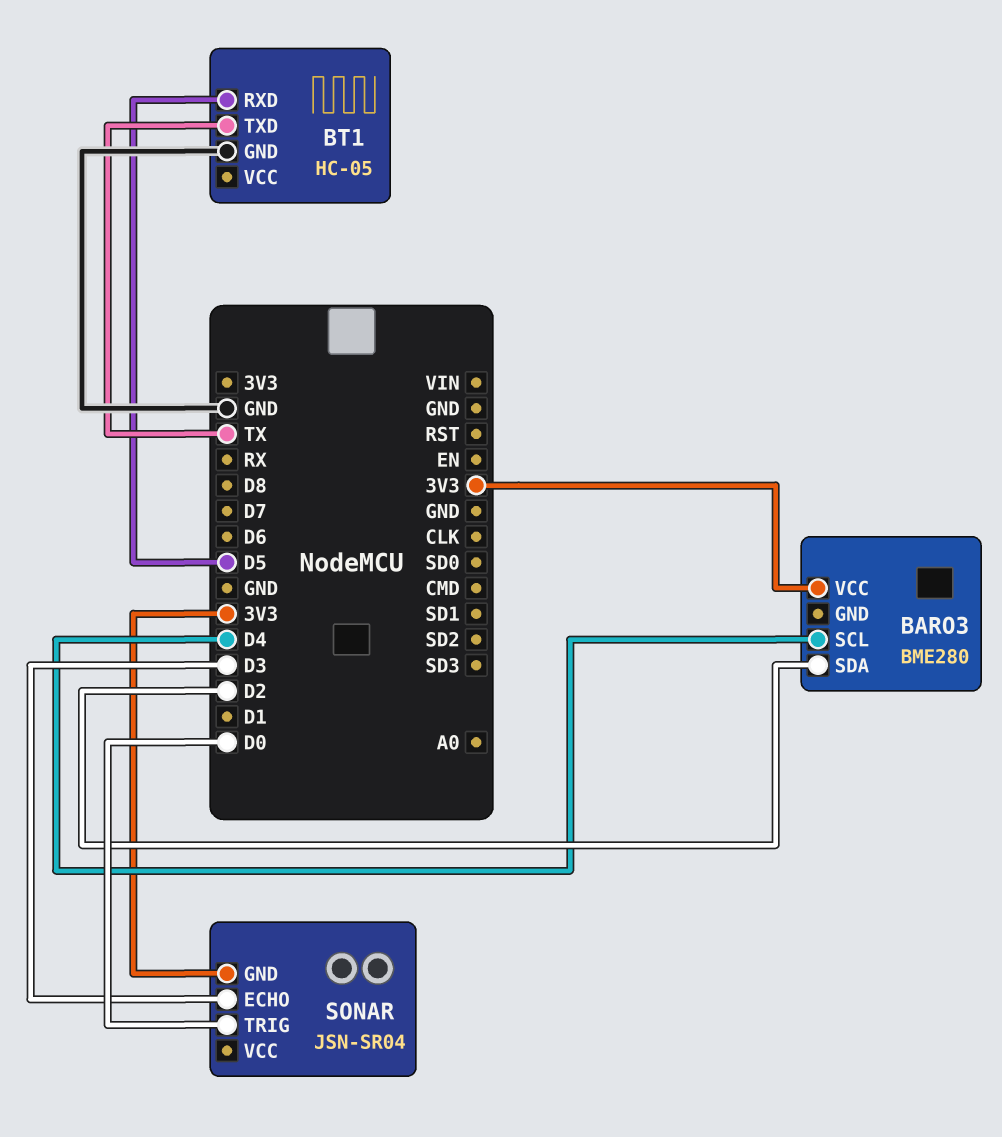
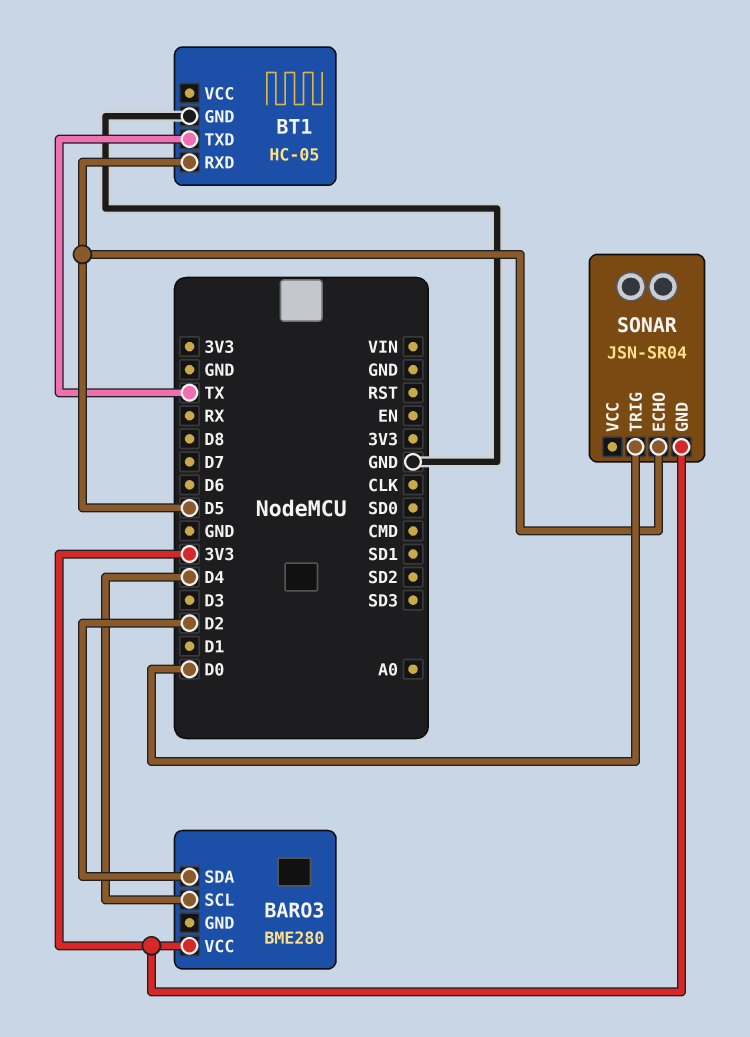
SONAR pin ECHO: D3 -> D5

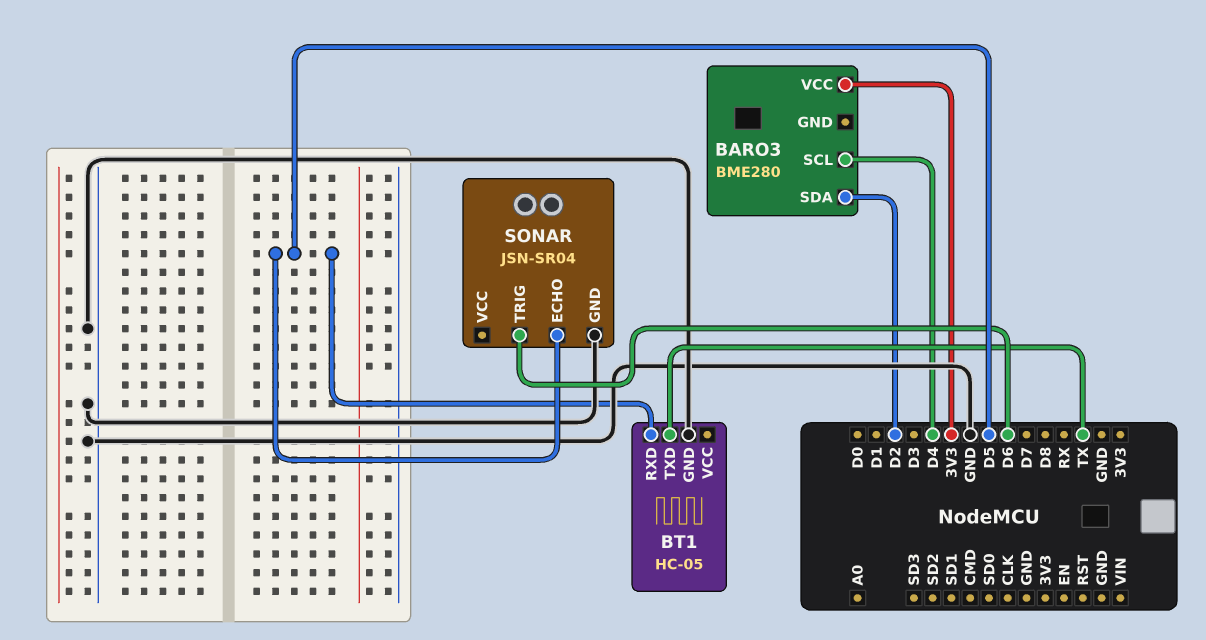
SONAR pin GND: 3V3 -> GND
SONAR pin TRIG: D0 -> D6

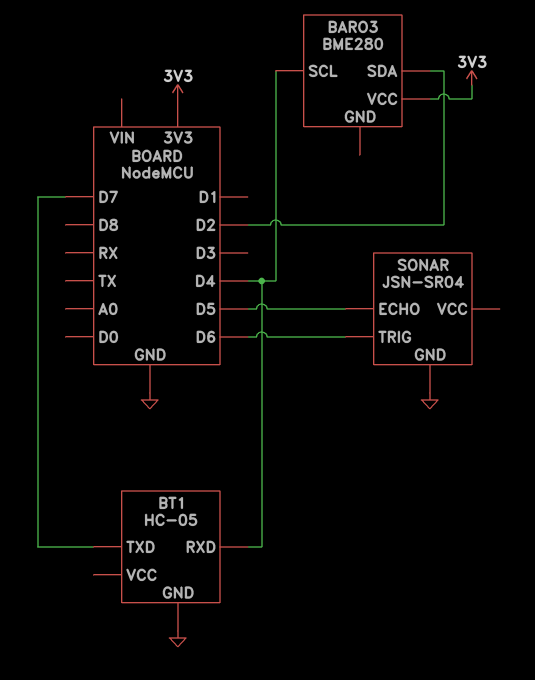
BT1 pin RXD: D5 -> D4
BT1 pin TXD: TX -> D7

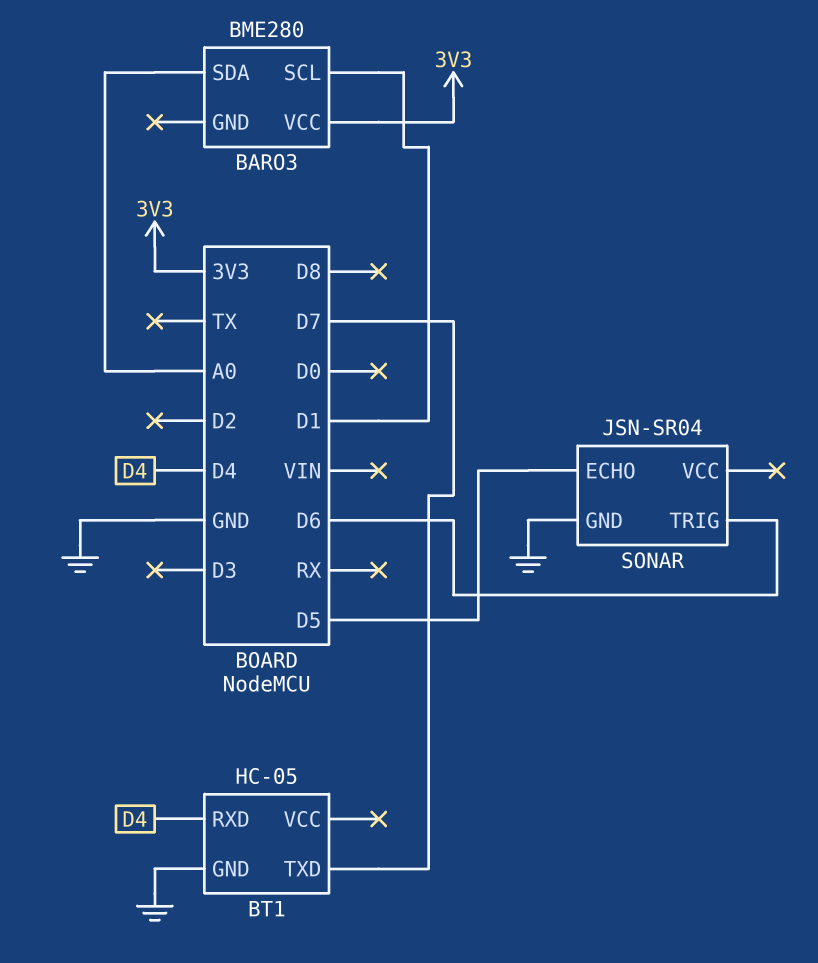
BARO3 pin SCL: D4 -> D1
BARO3 pin SDA: D2 -> A0

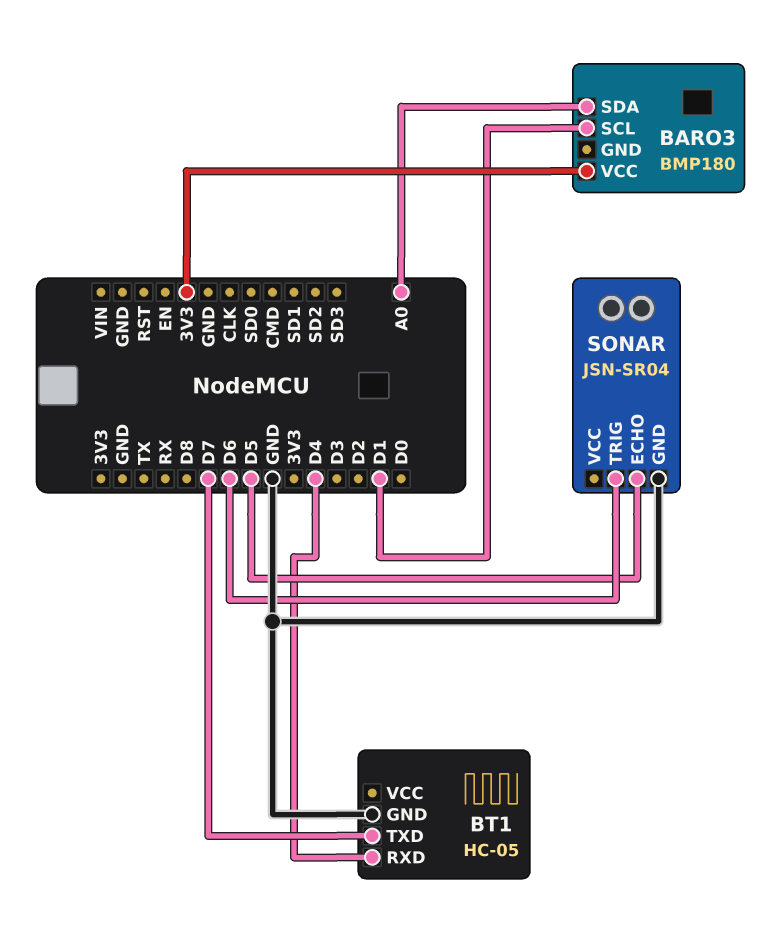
BARO3: BME280 -> BMP180

